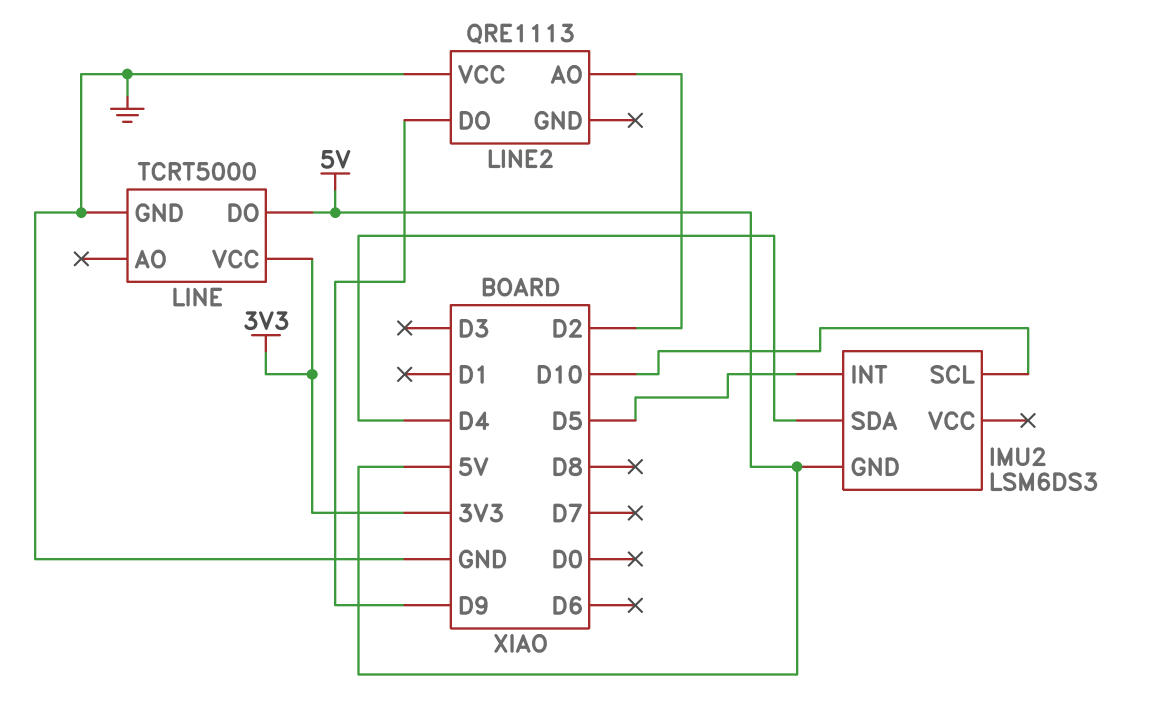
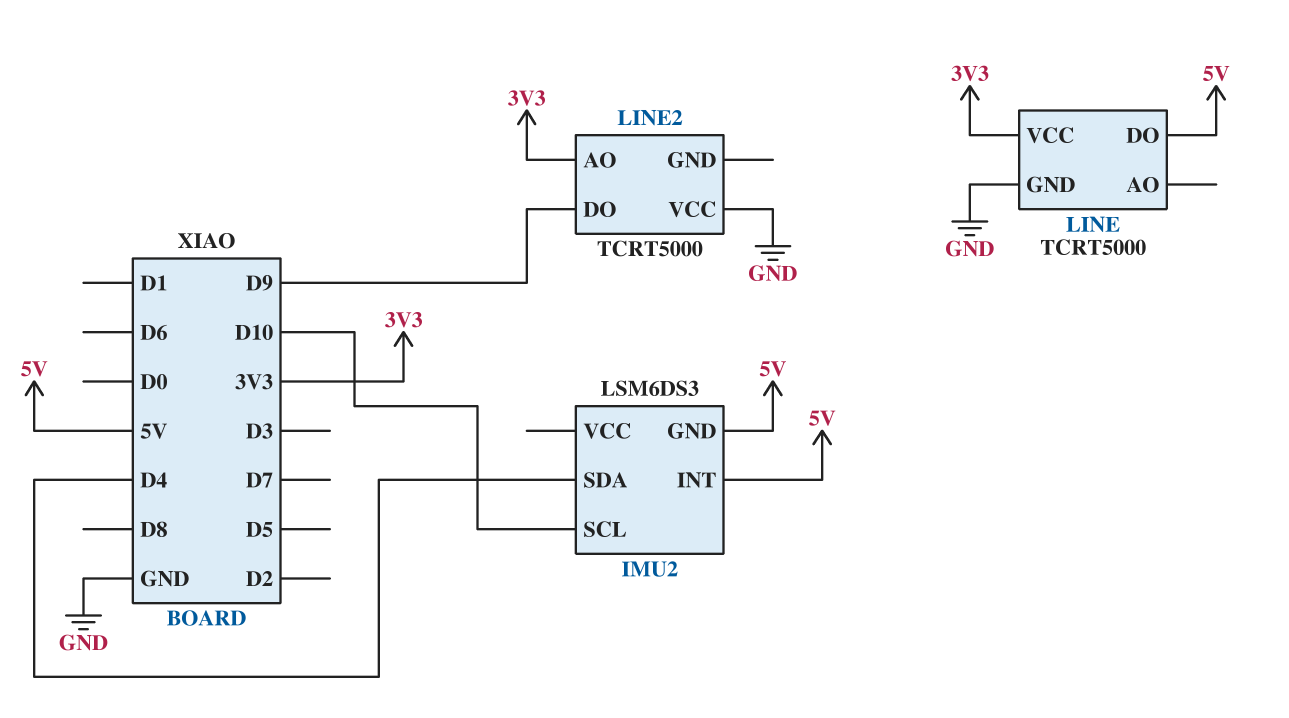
IMU2 pin INT: D5 -> 5V
LINE2: QRE1113 -> TCRT5000
LINE2 pin AO: D2 -> 3V3

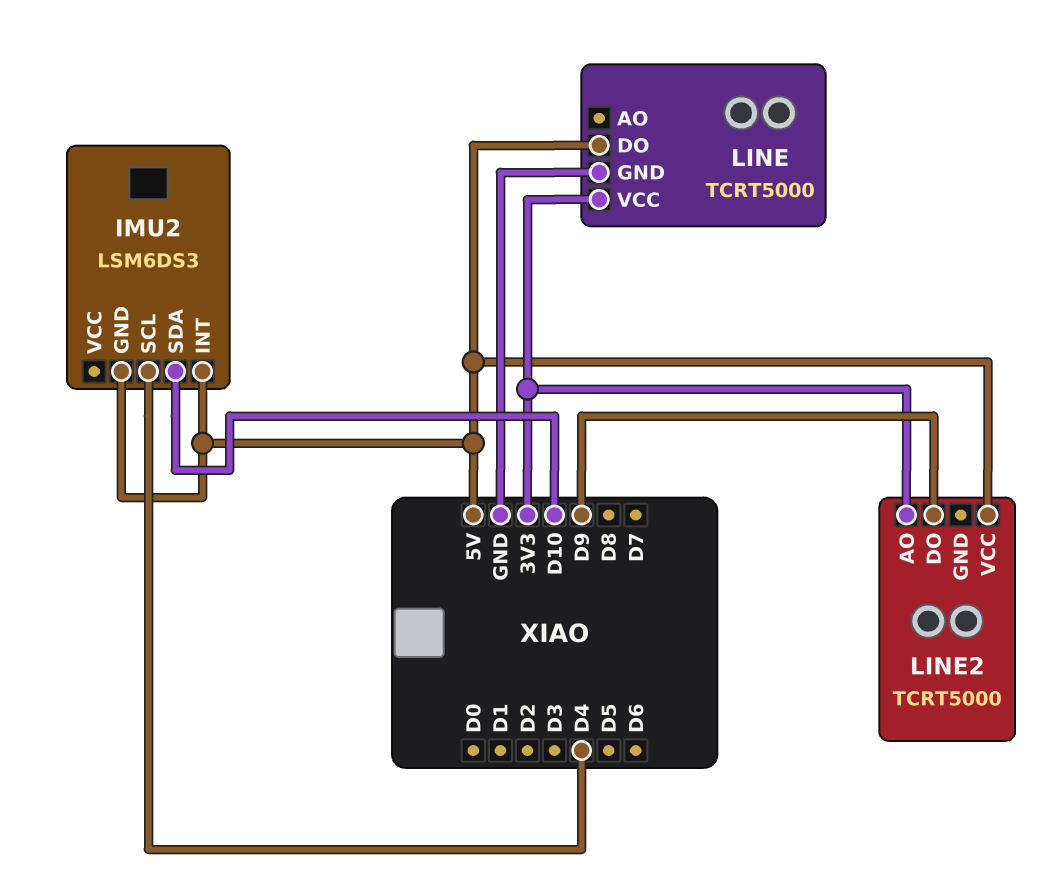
IMU2 pin SCL: D10 -> D4
IMU2 pin SDA: D4 -> D10
LINE2 pin VCC: GND -> 5V

